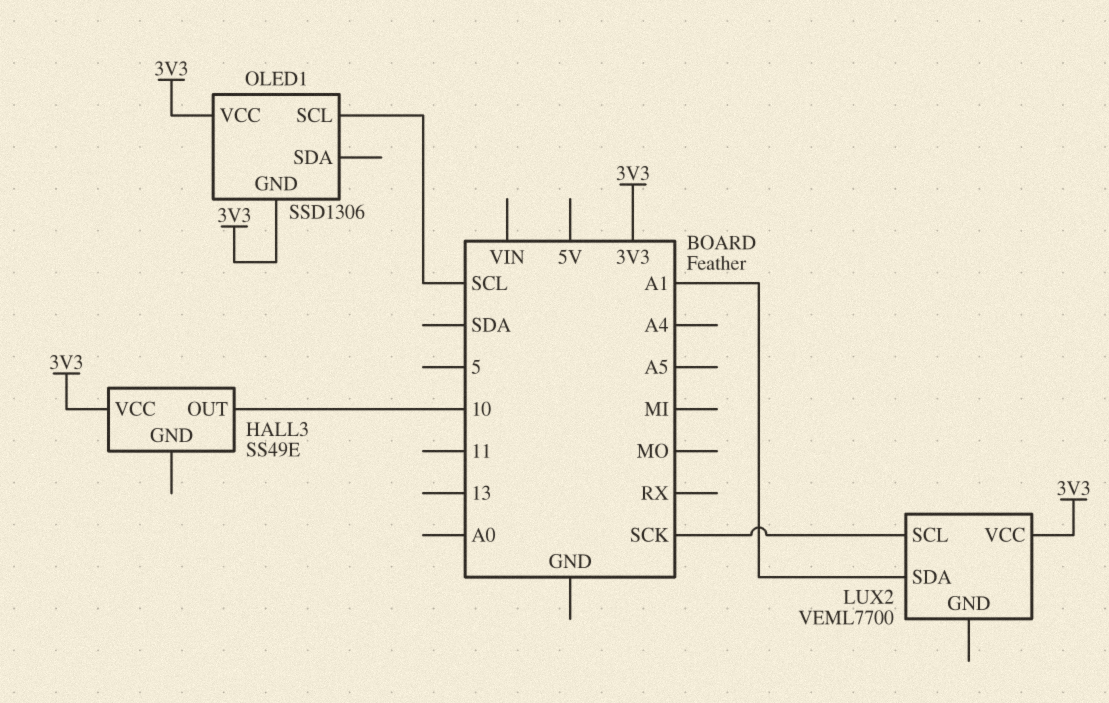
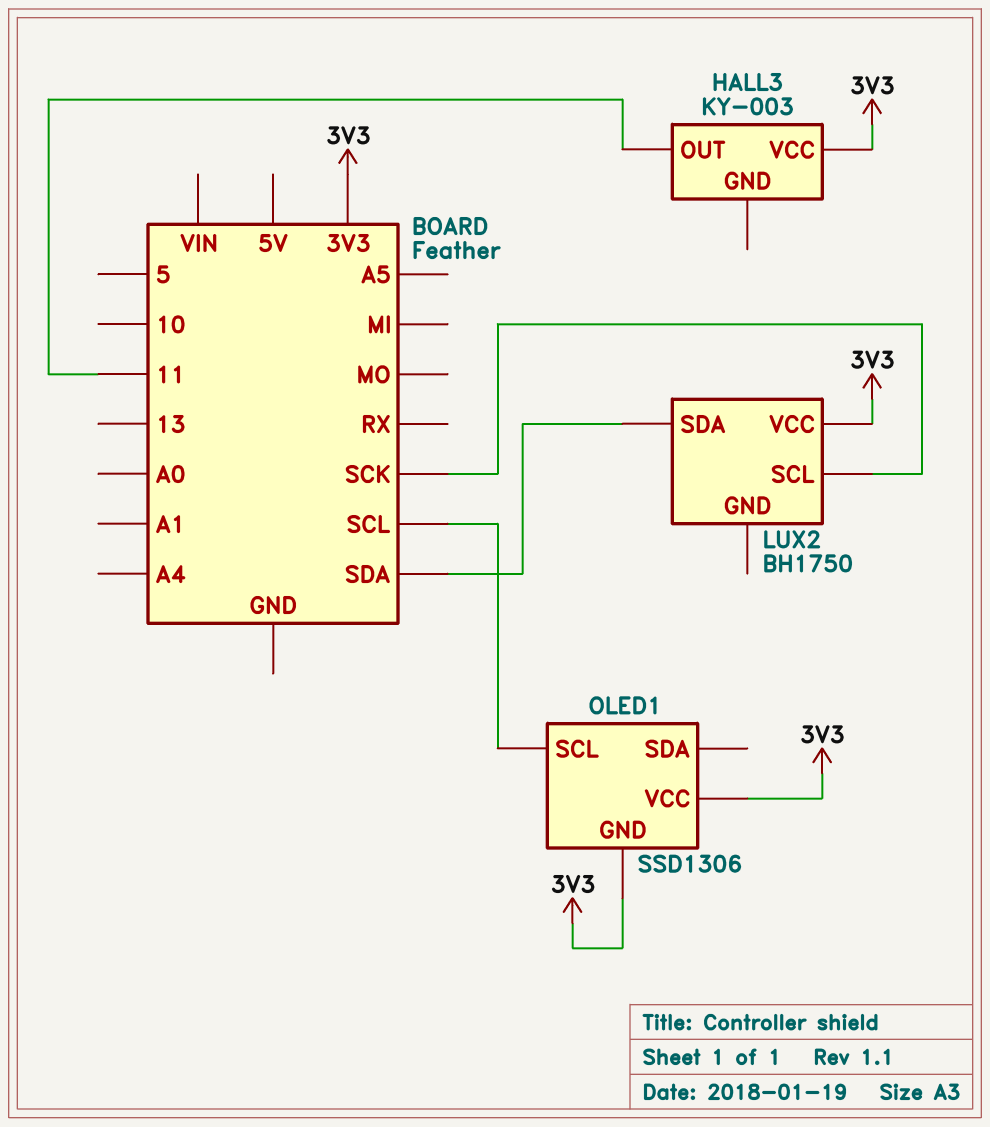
HALL3: SS49E -> KY-003
HALL3 pin OUT: 10 -> 11
LUX2: VEML7700 -> BH1750
LUX2 pin SDA: A1 -> SDA

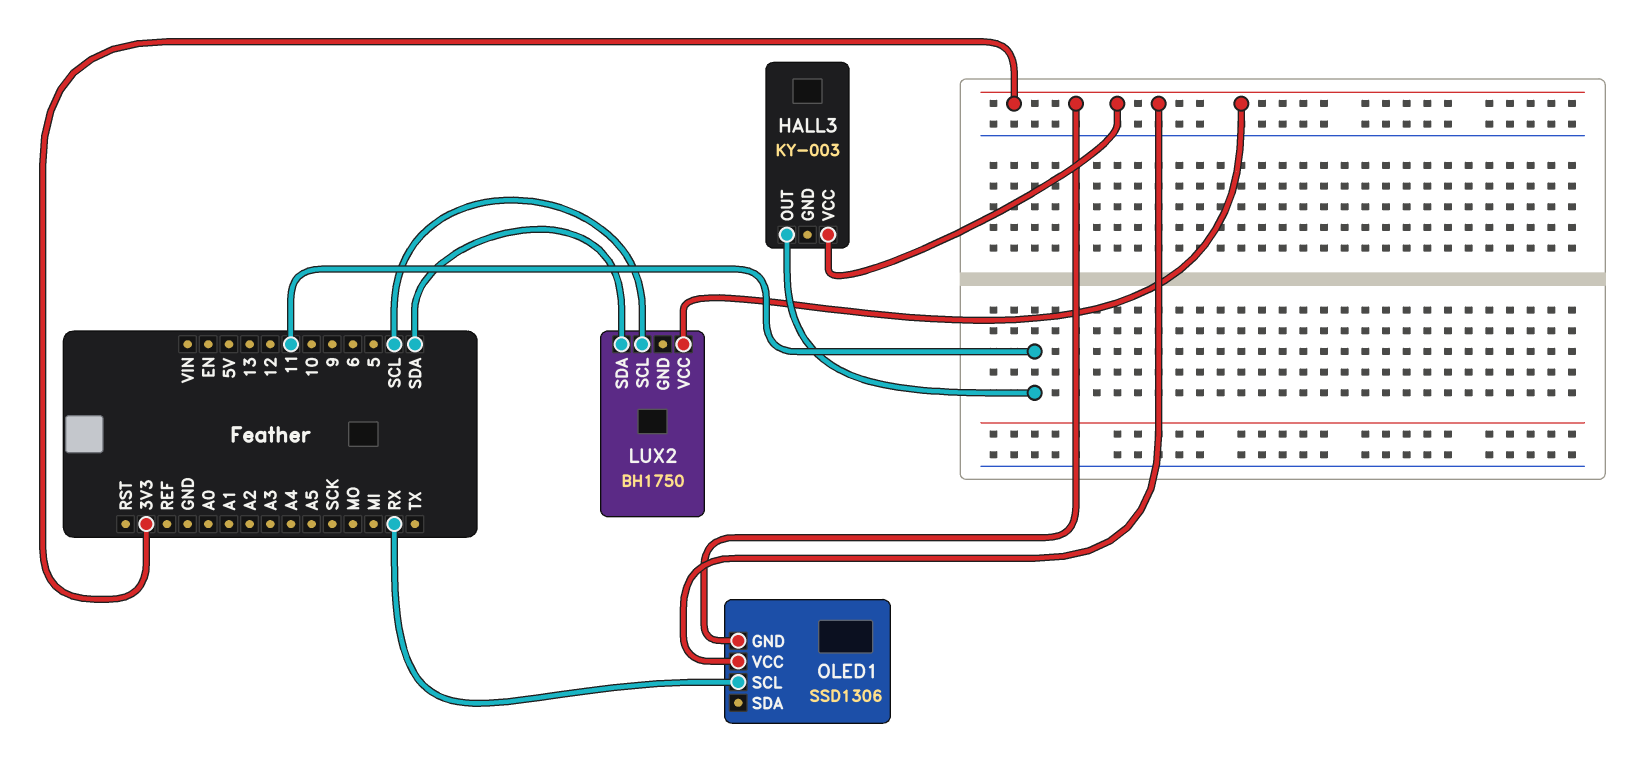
LUX2 pin SCL: SCK -> SCL
OLED1 pin SCL: SCL -> RX

